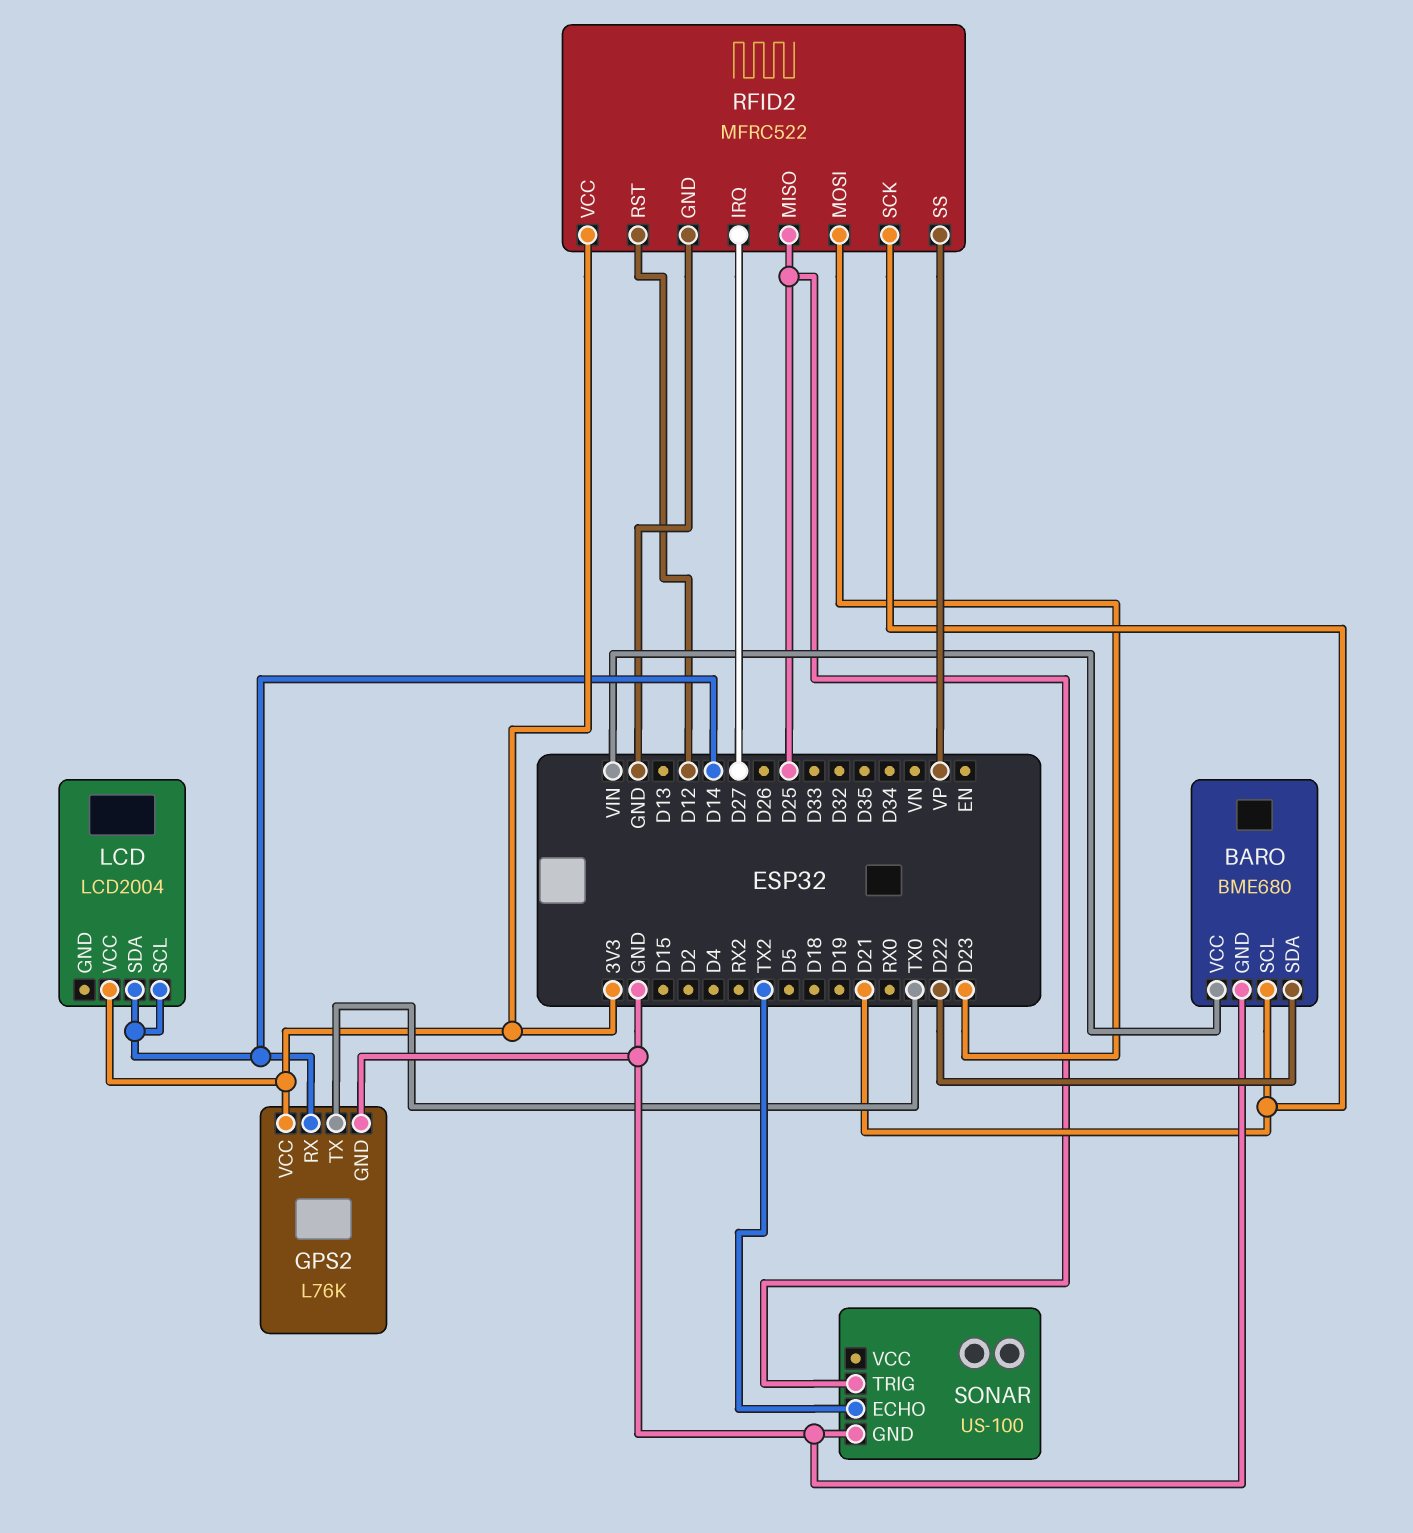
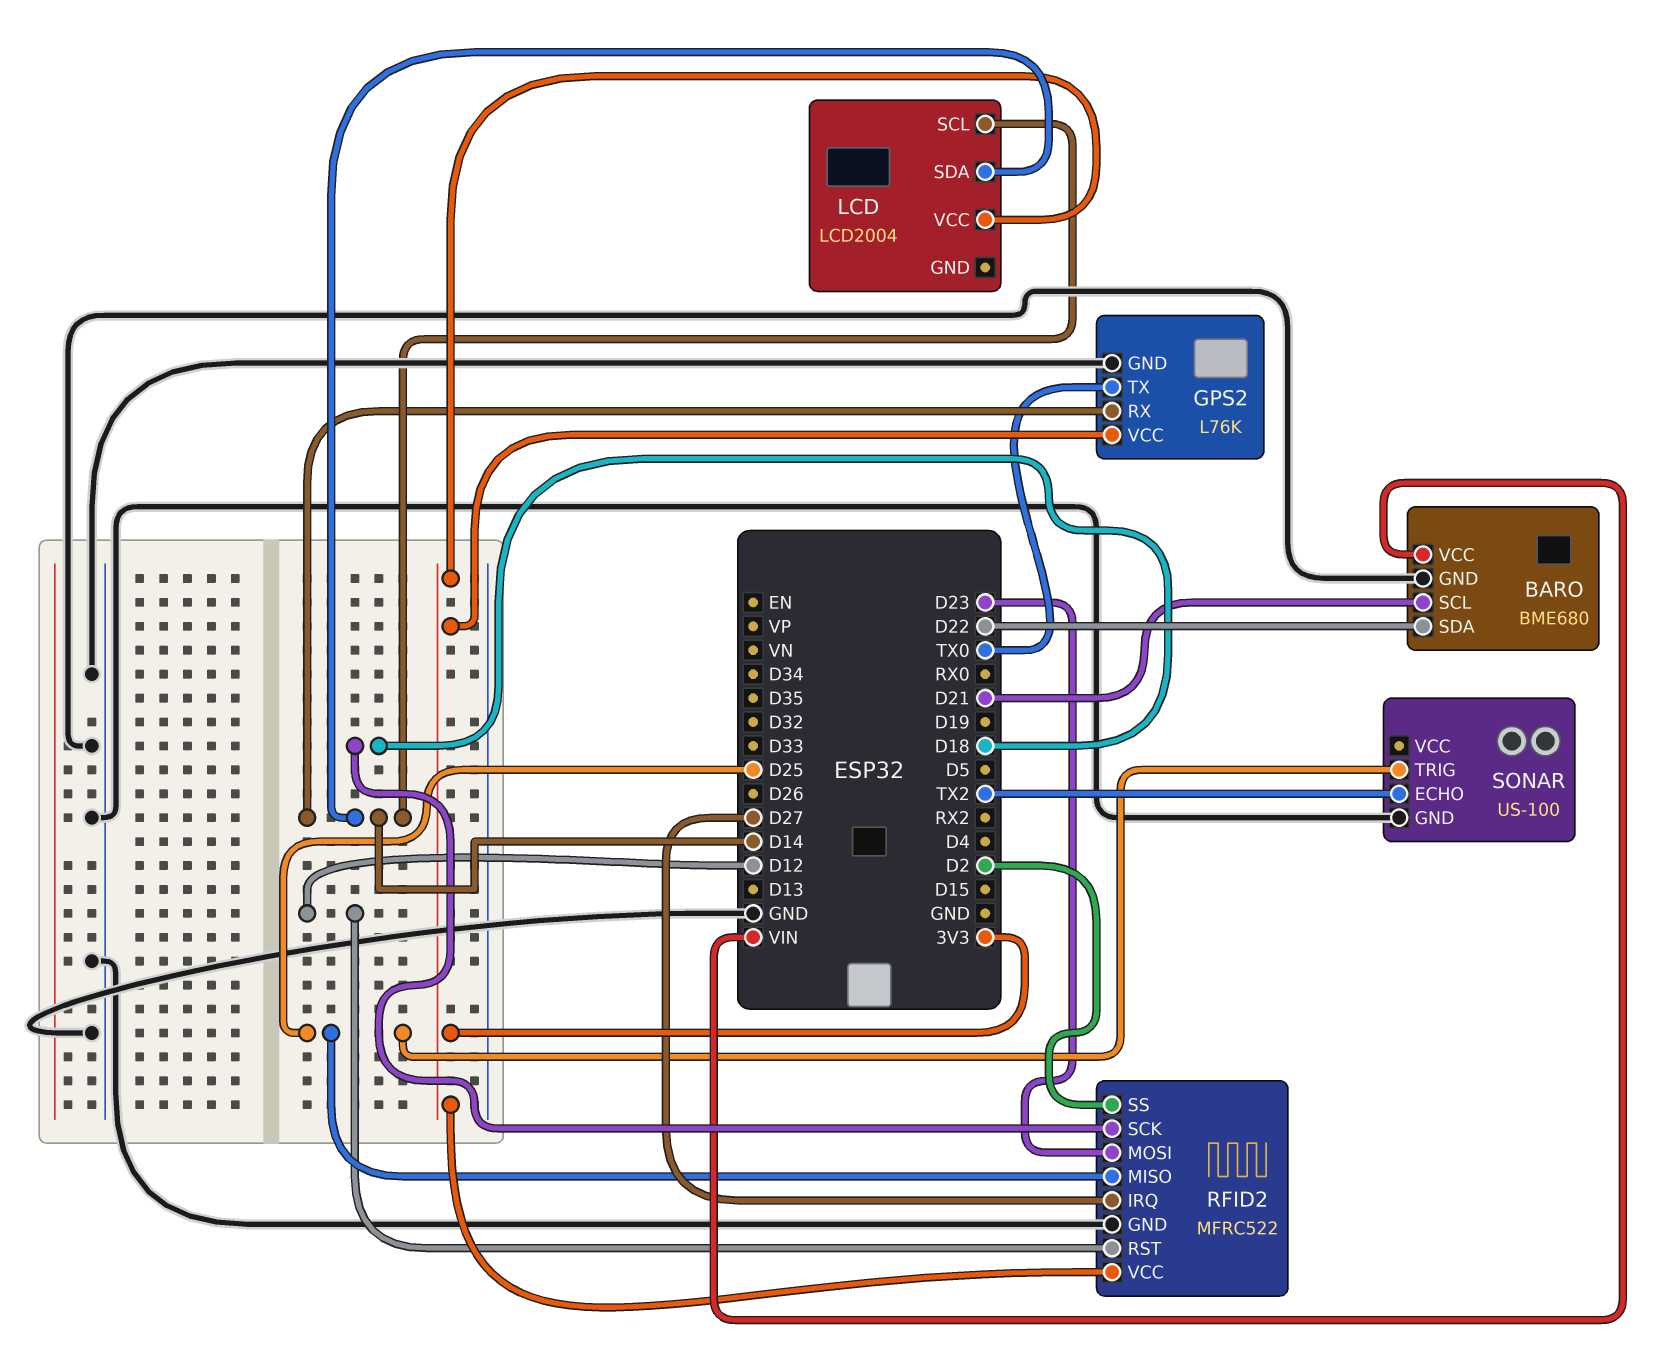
RFID2 pin SCK: D21 -> D18
RFID2 pin SS: VP -> D2

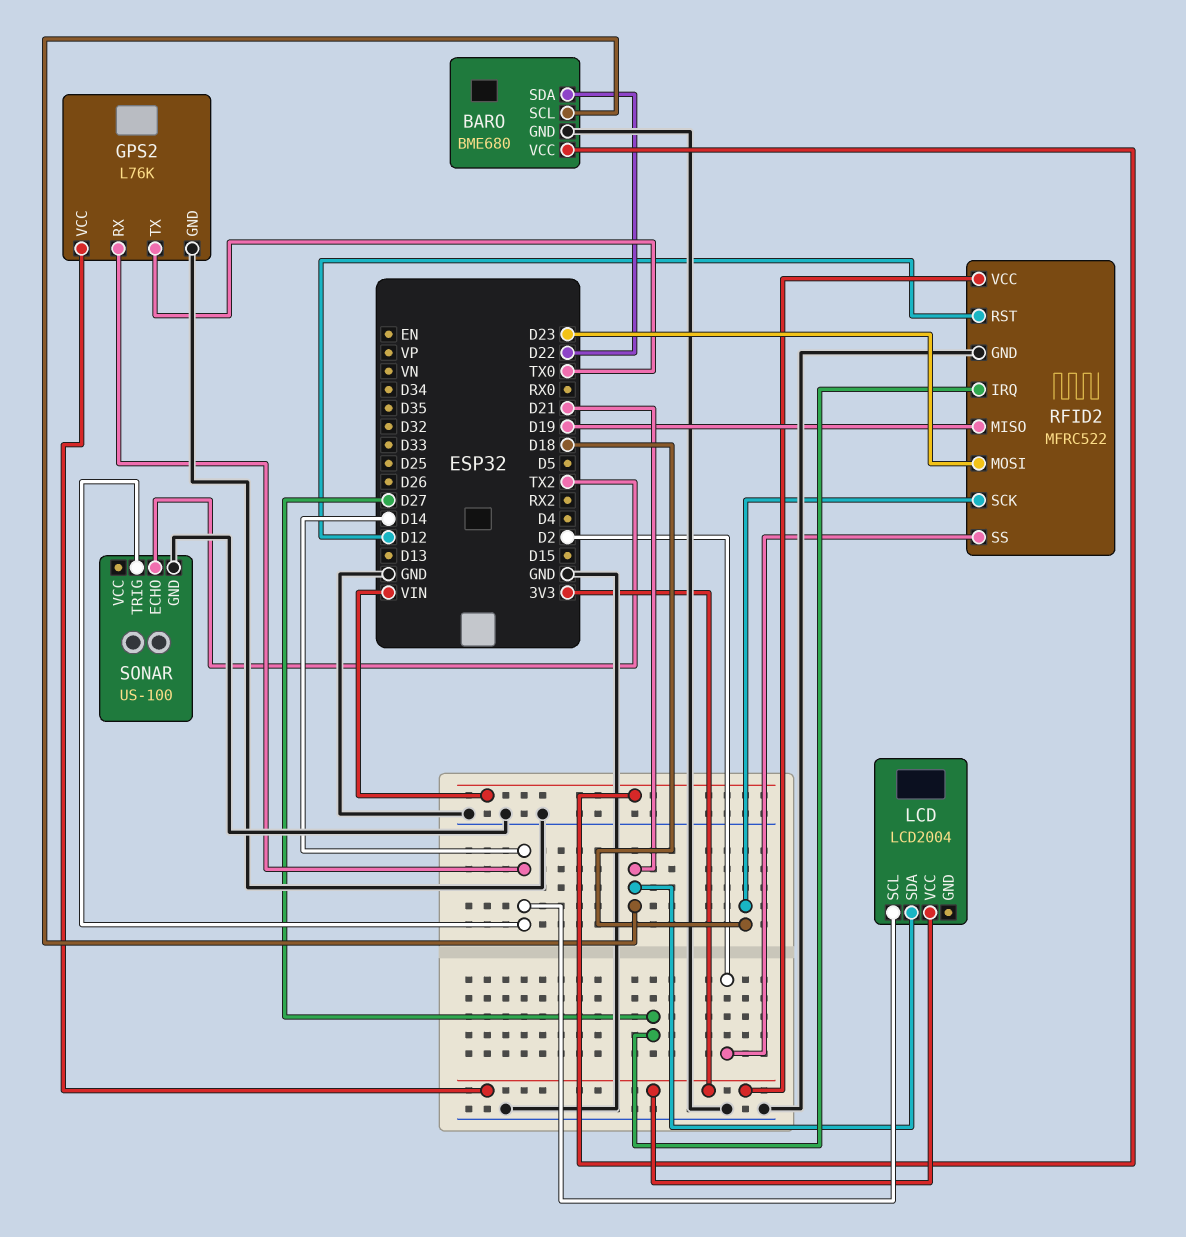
LCD pin SDA: D14 -> D21
RFID2 pin MISO: D25 -> D19
SONAR pin TRIG: D25 -> D14

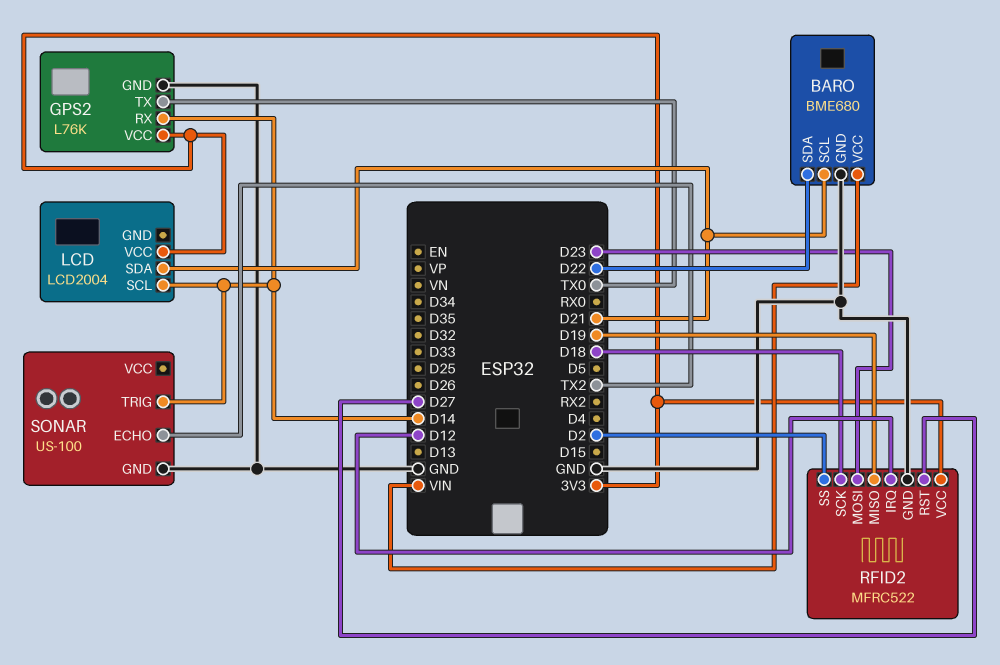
RFID2 pin IRQ: D27 -> D12
RFID2 pin RST: D12 -> D27

